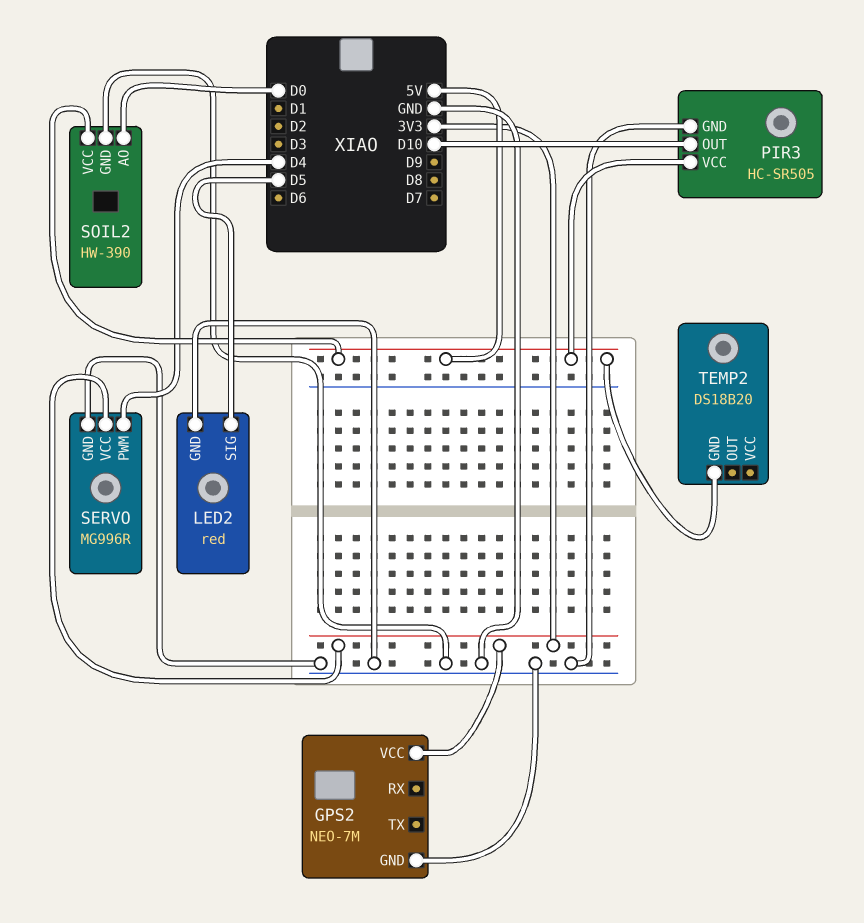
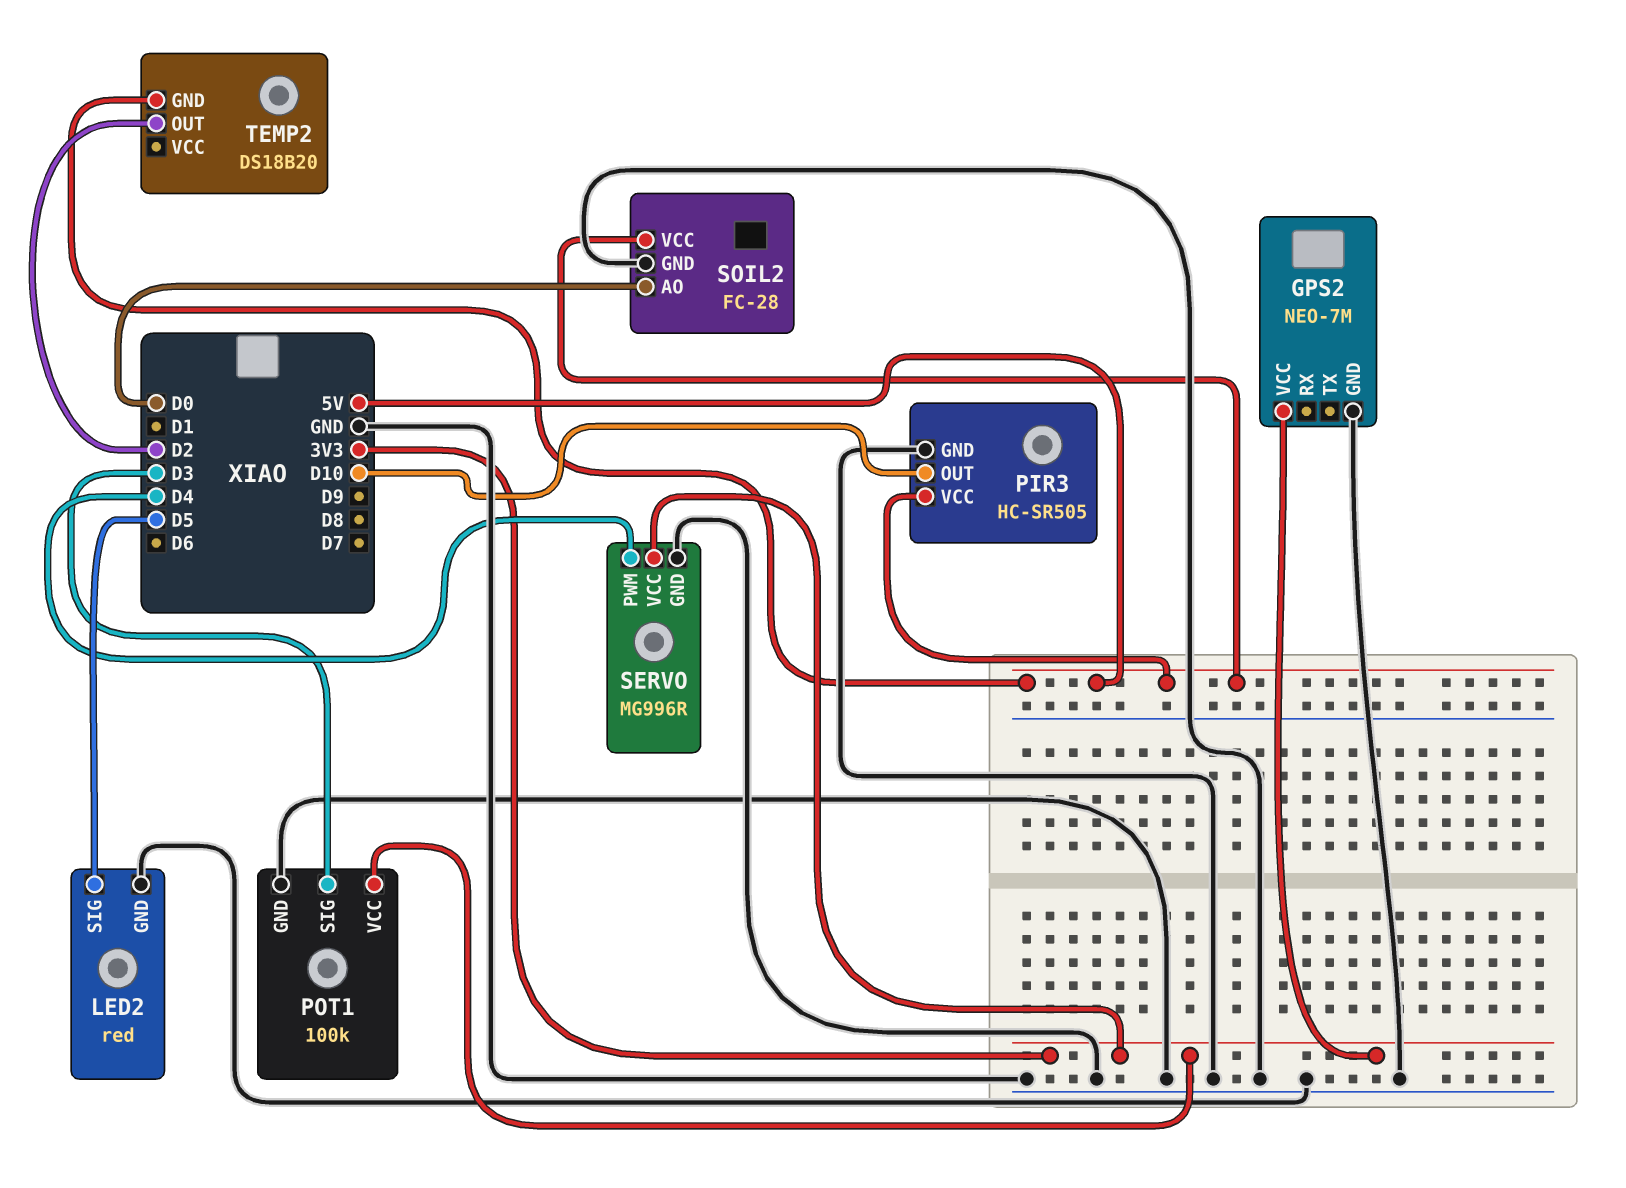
POT1: none -> 100k
POT1 pin GND: none -> GND
POT1 pin SIG: none -> D3
POT1 pin VCC: none -> 3V3
SOIL2: HW-390 -> FC-28
TEMP2 pin OUT: none -> D2

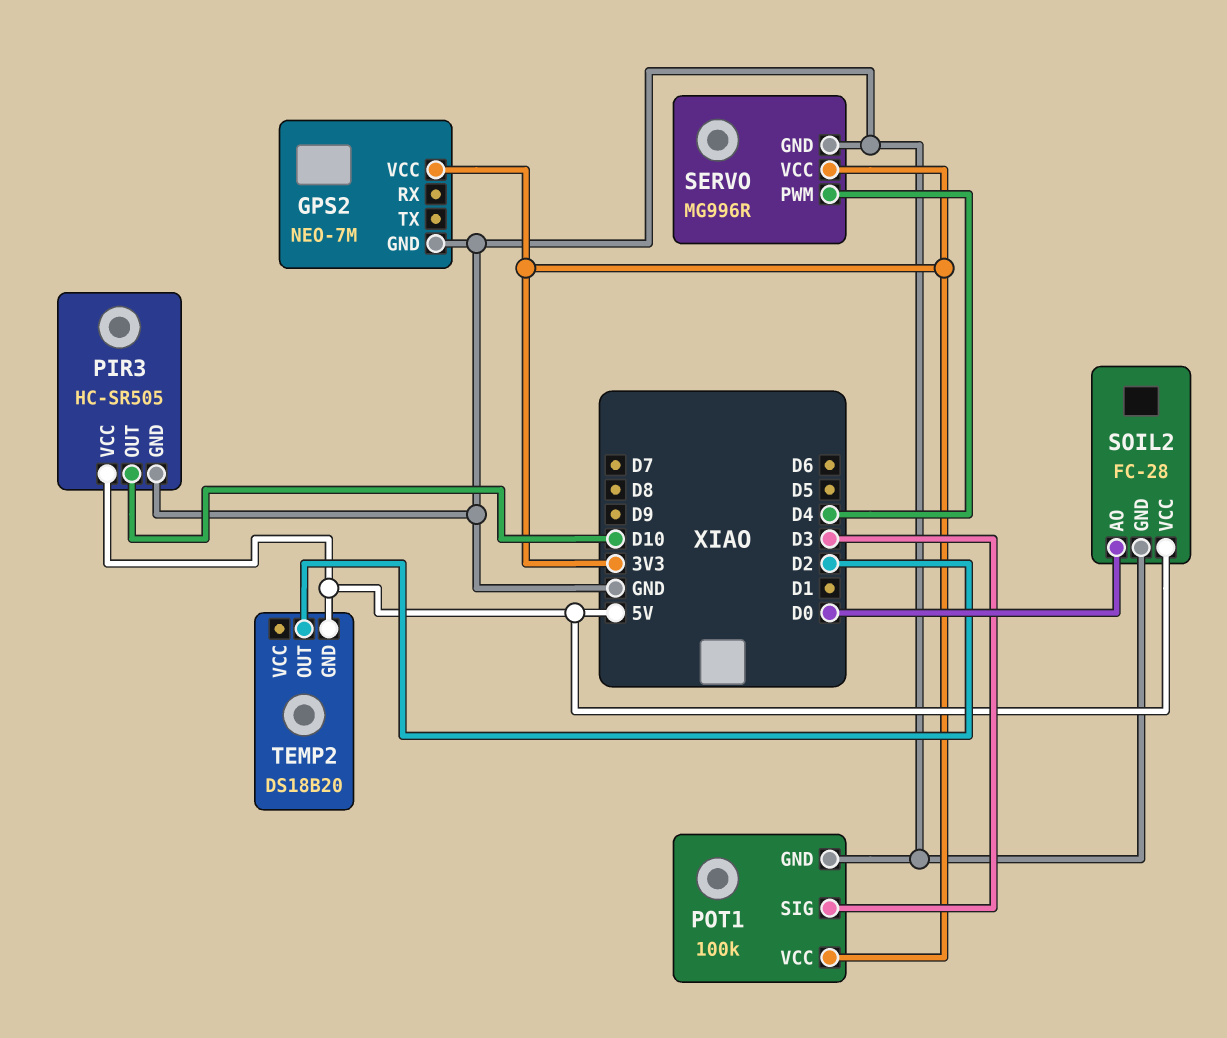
LED2: red -> none
LED2 pin GND: GND -> none
LED2 pin SIG: D5 -> none

